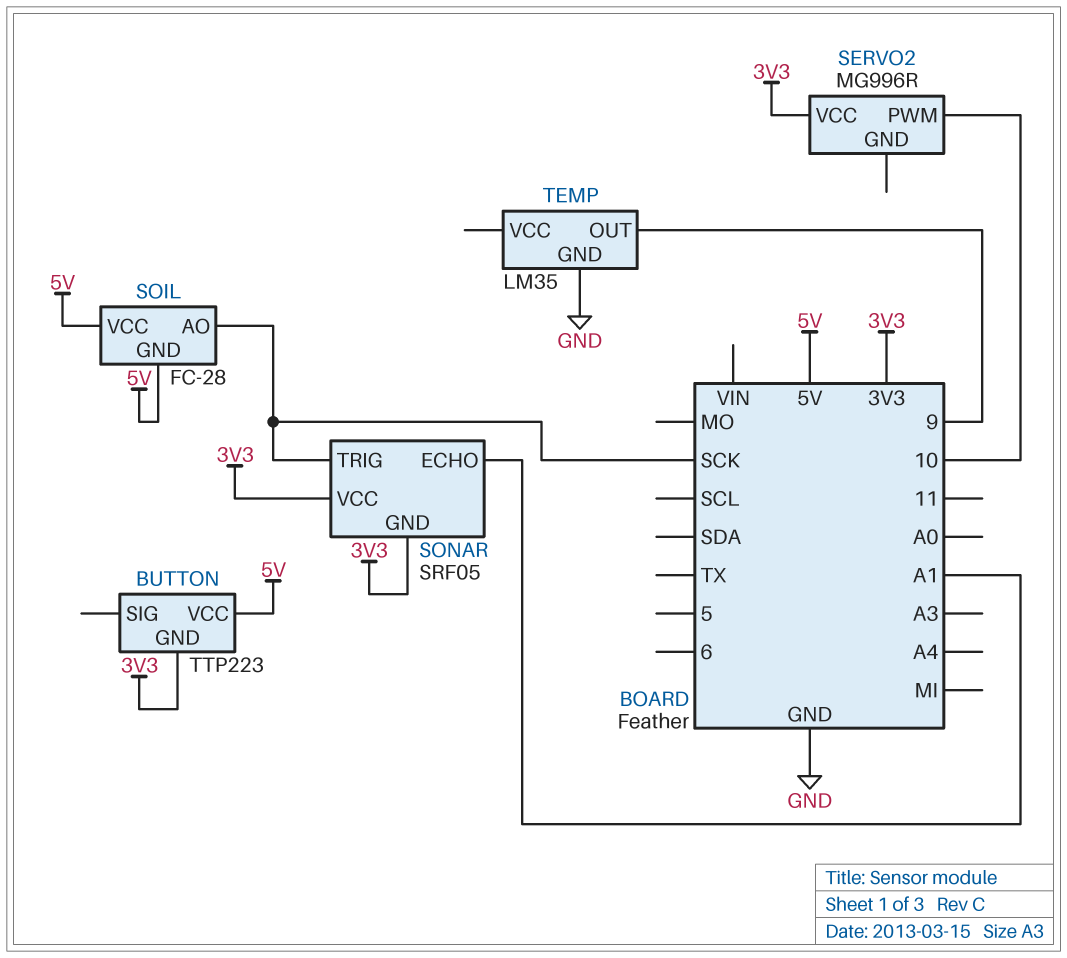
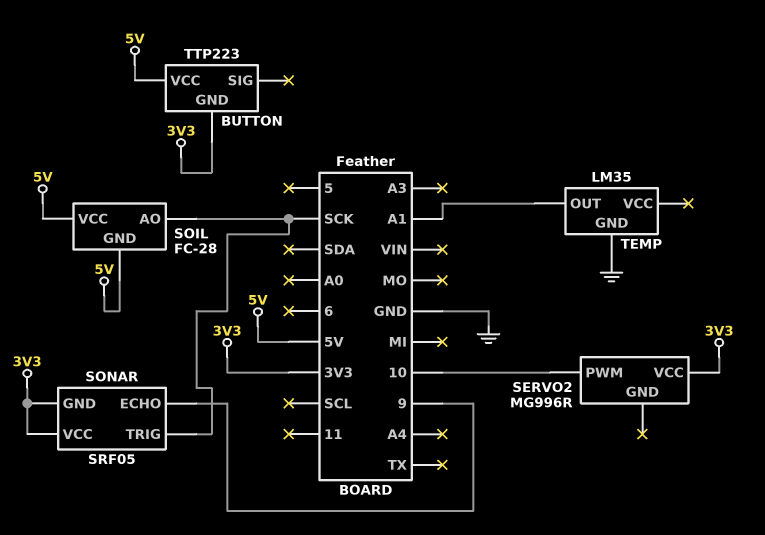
SONAR pin ECHO: A1 -> 9
TEMP pin OUT: 9 -> A1

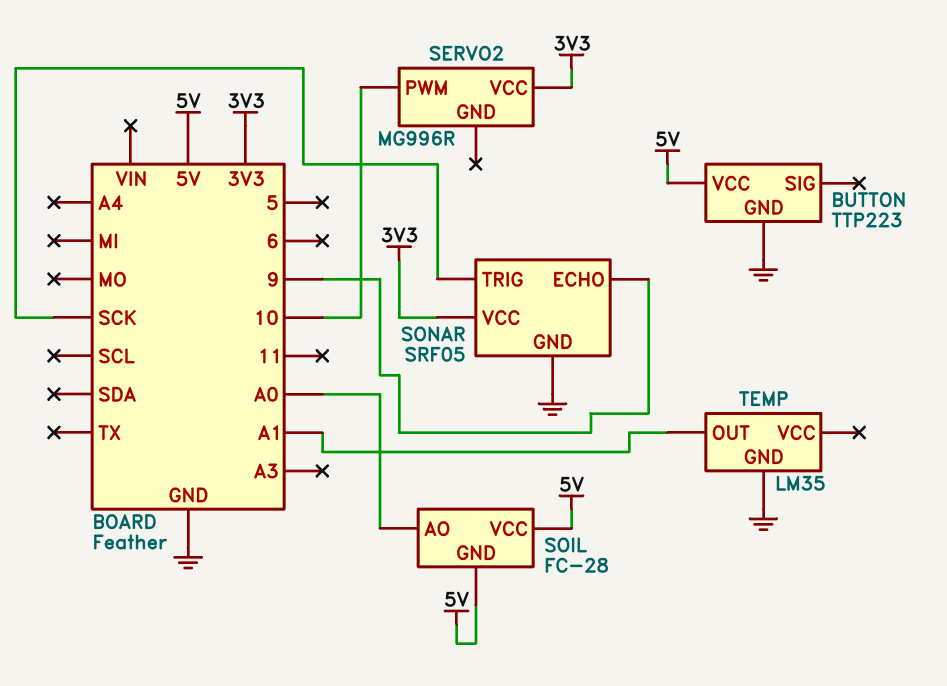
BUTTON pin GND: 3V3 -> GND
SOIL pin AO: SCK -> A0
SONAR pin GND: 3V3 -> GND

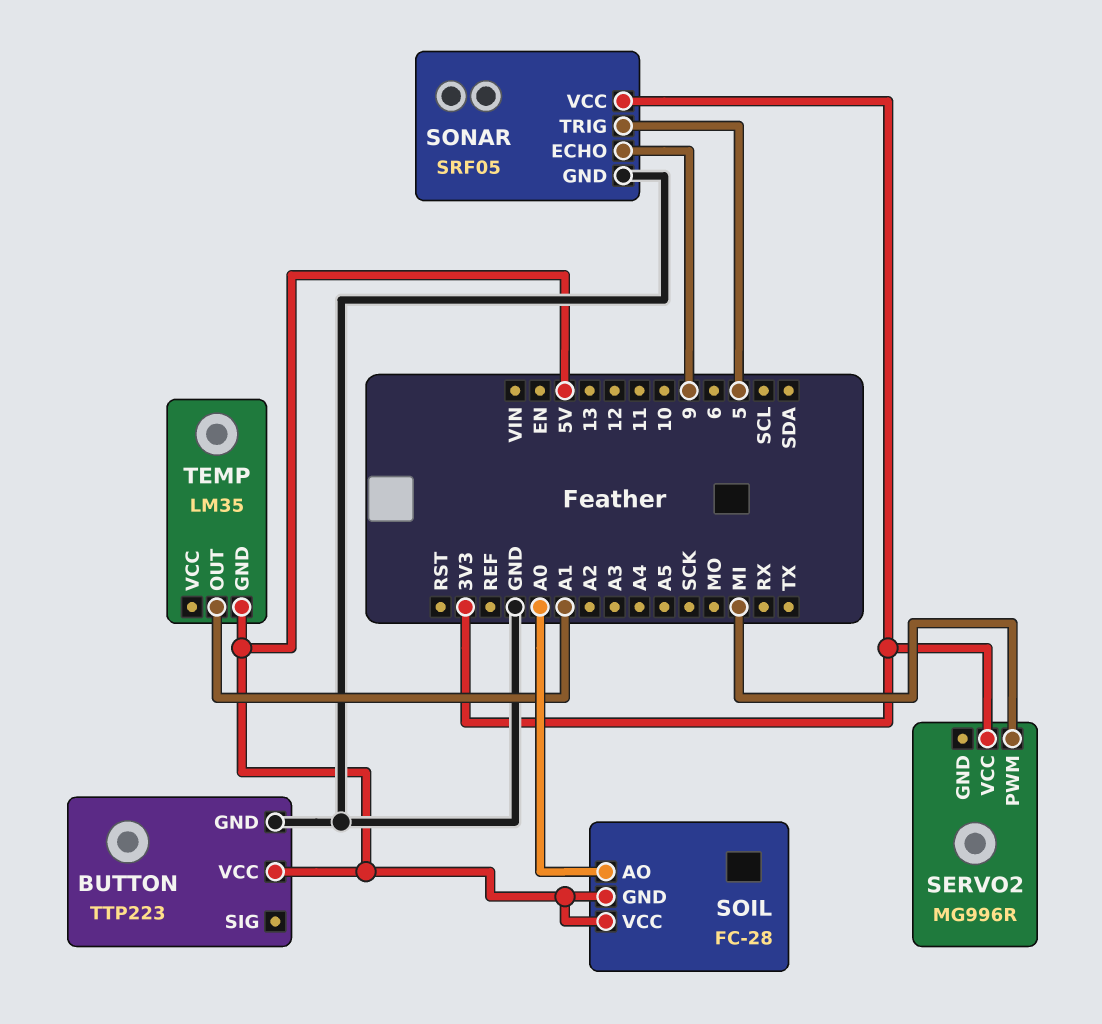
SERVO2 pin PWM: 10 -> MI
SONAR pin TRIG: SCK -> 5
TEMP pin GND: GND -> 5V

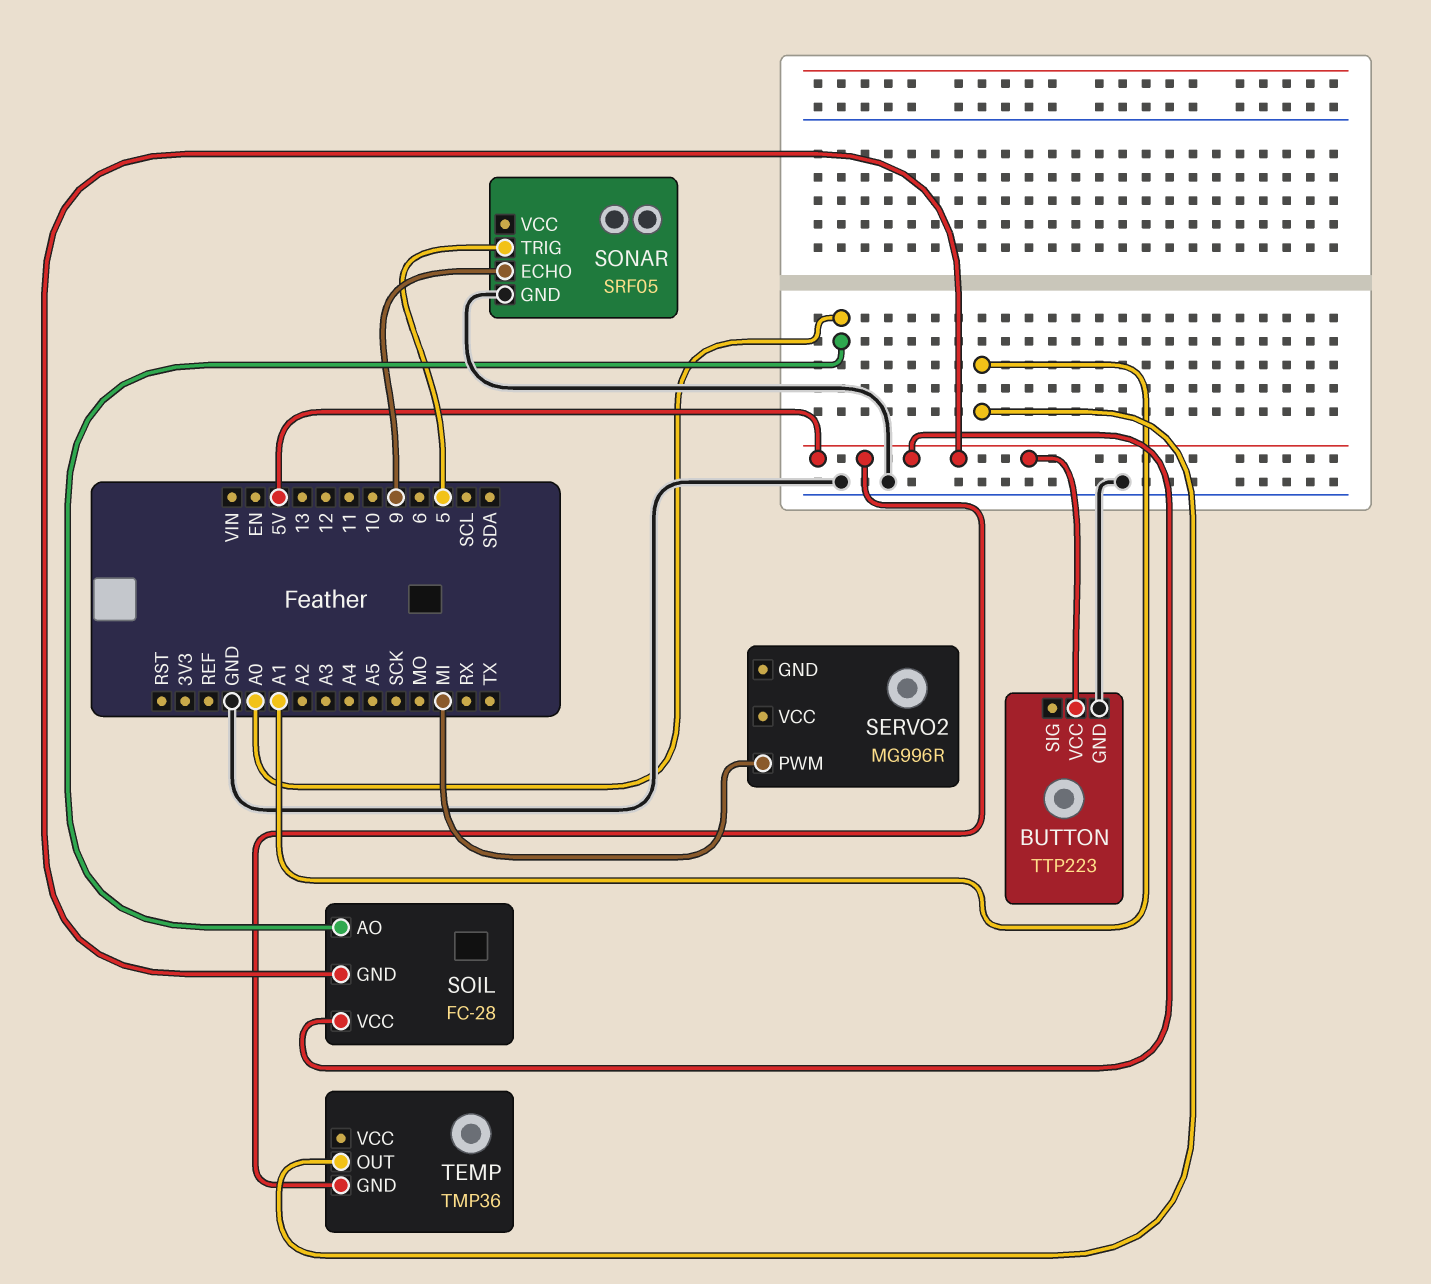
SERVO2 pin VCC: 3V3 -> none
SONAR pin VCC: 3V3 -> none
TEMP: LM35 -> TMP36

